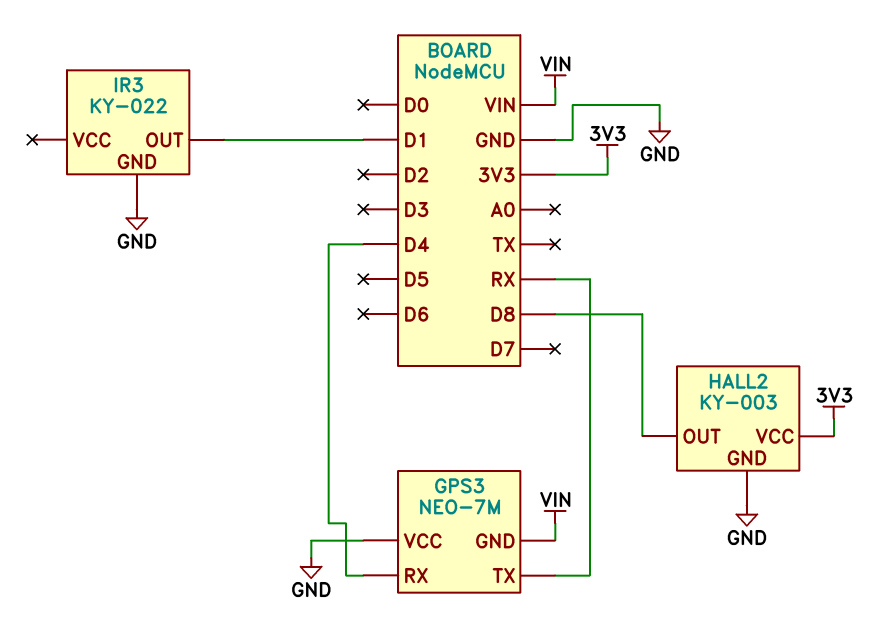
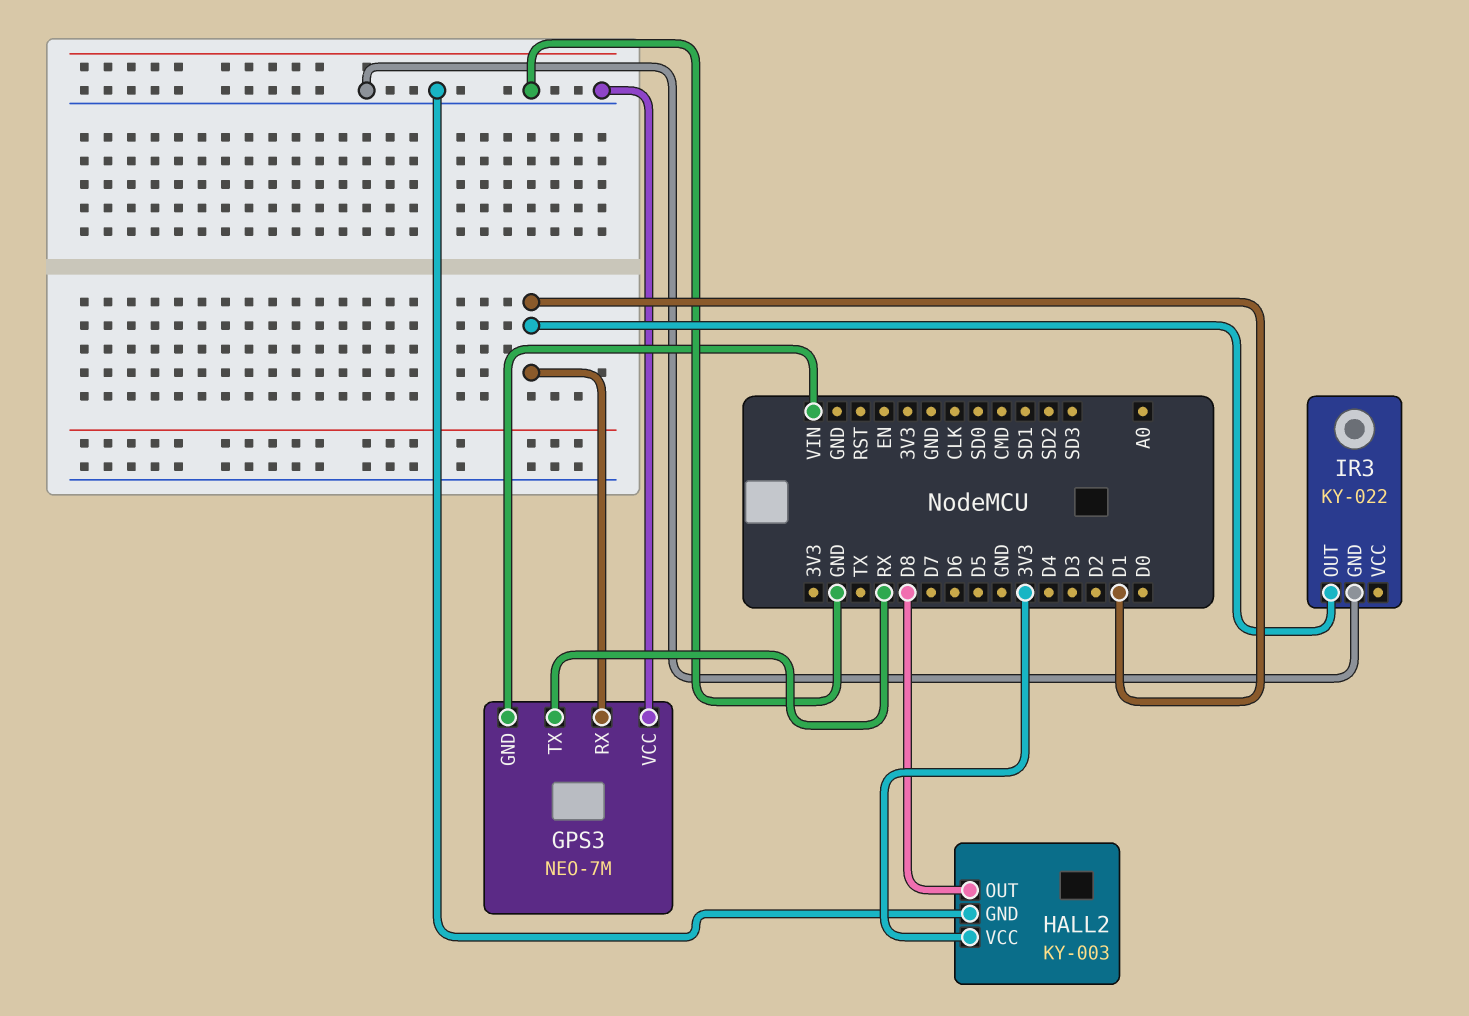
GPS3 pin RX: D4 -> D1

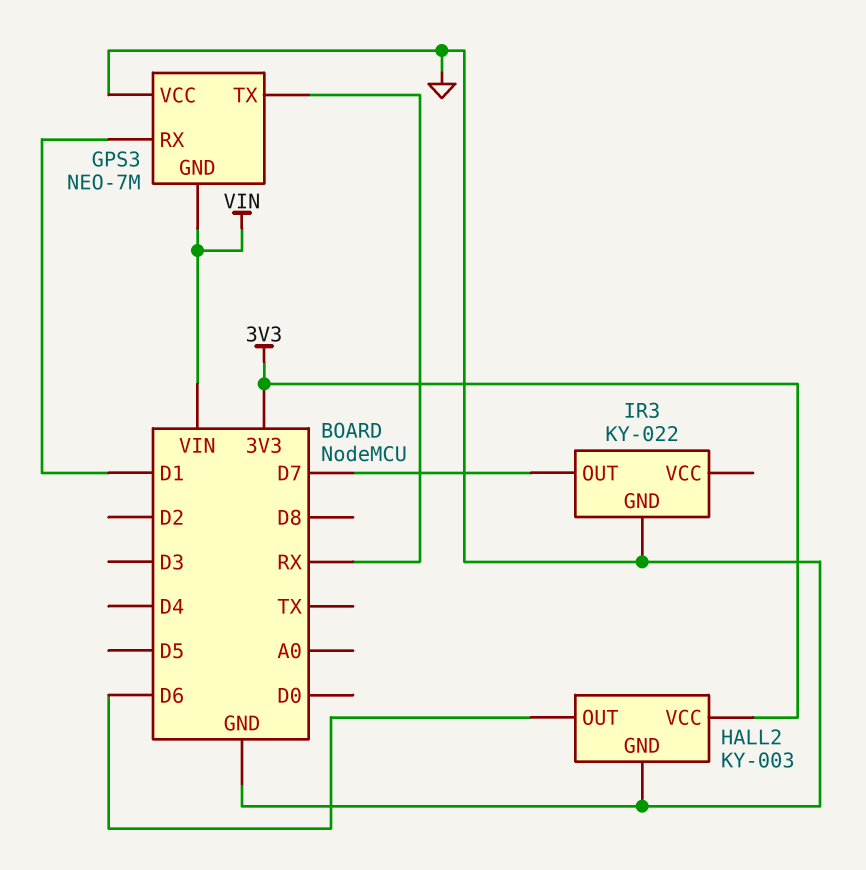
HALL2 pin OUT: D8 -> D6
IR3 pin OUT: D1 -> D7

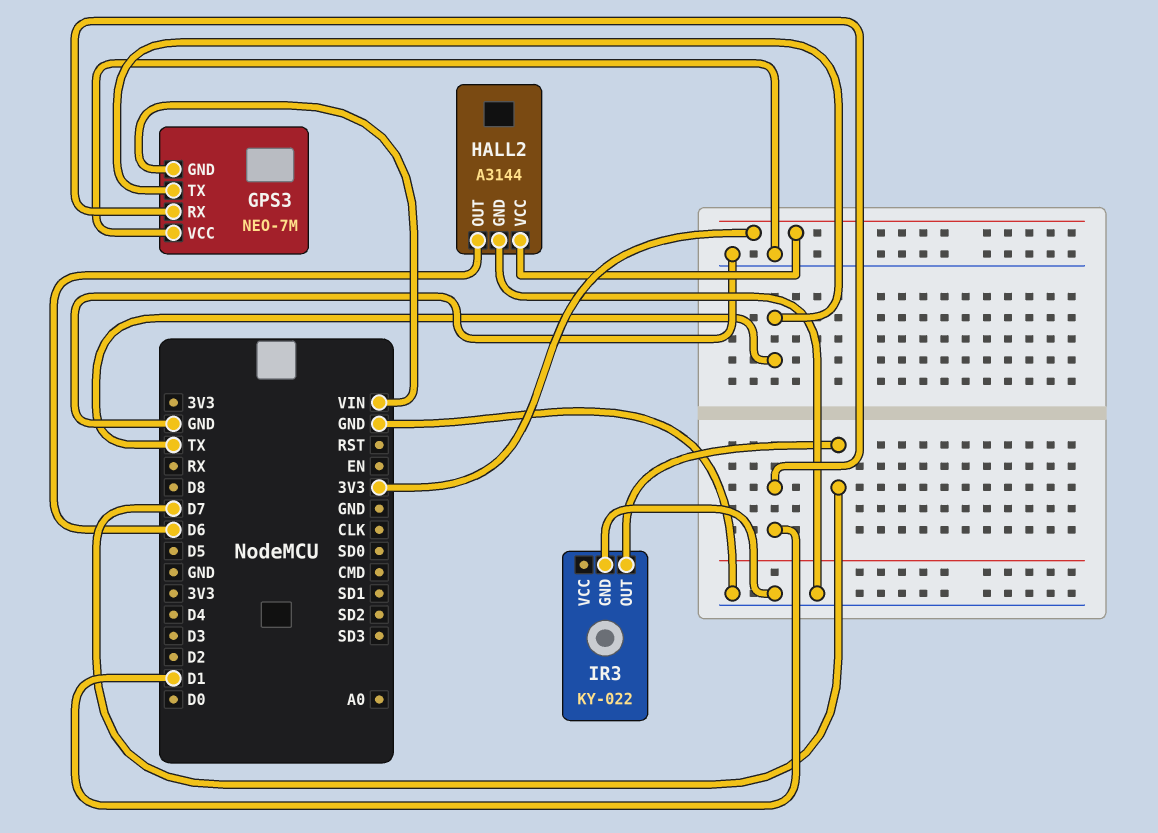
GPS3 pin TX: RX -> TX
HALL2: KY-003 -> A3144

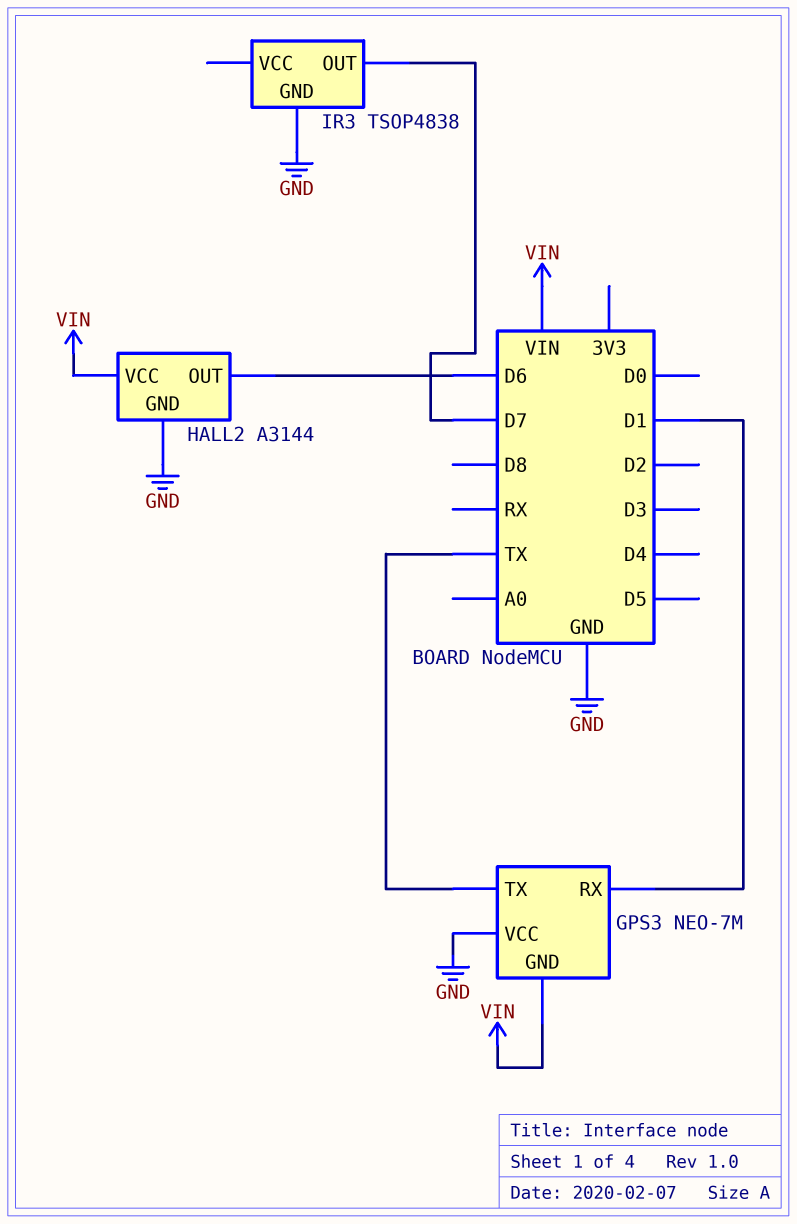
HALL2 pin VCC: 3V3 -> VIN
IR3: KY-022 -> TSOP4838

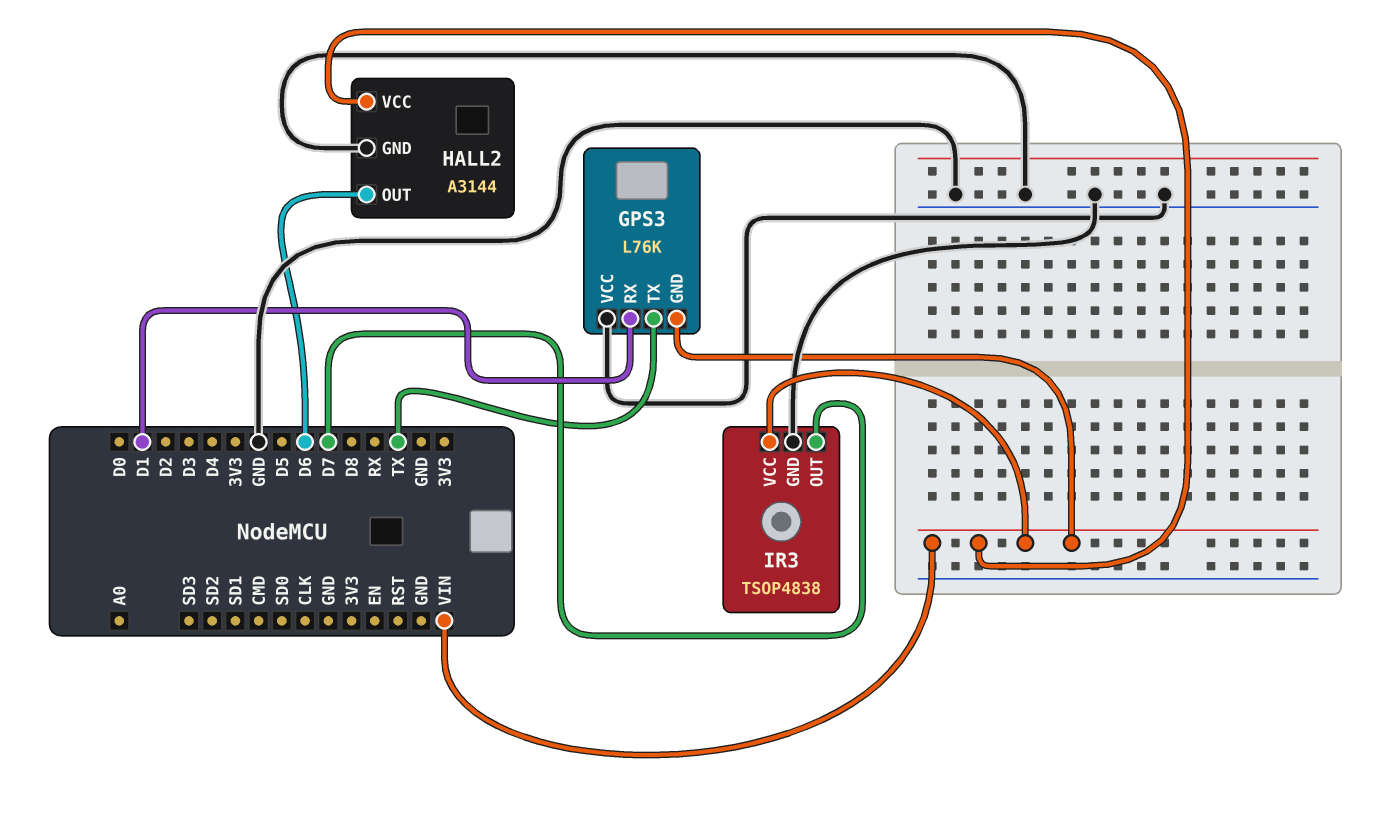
GPS3: NEO-7M -> L76K
IR3 pin VCC: none -> VIN

